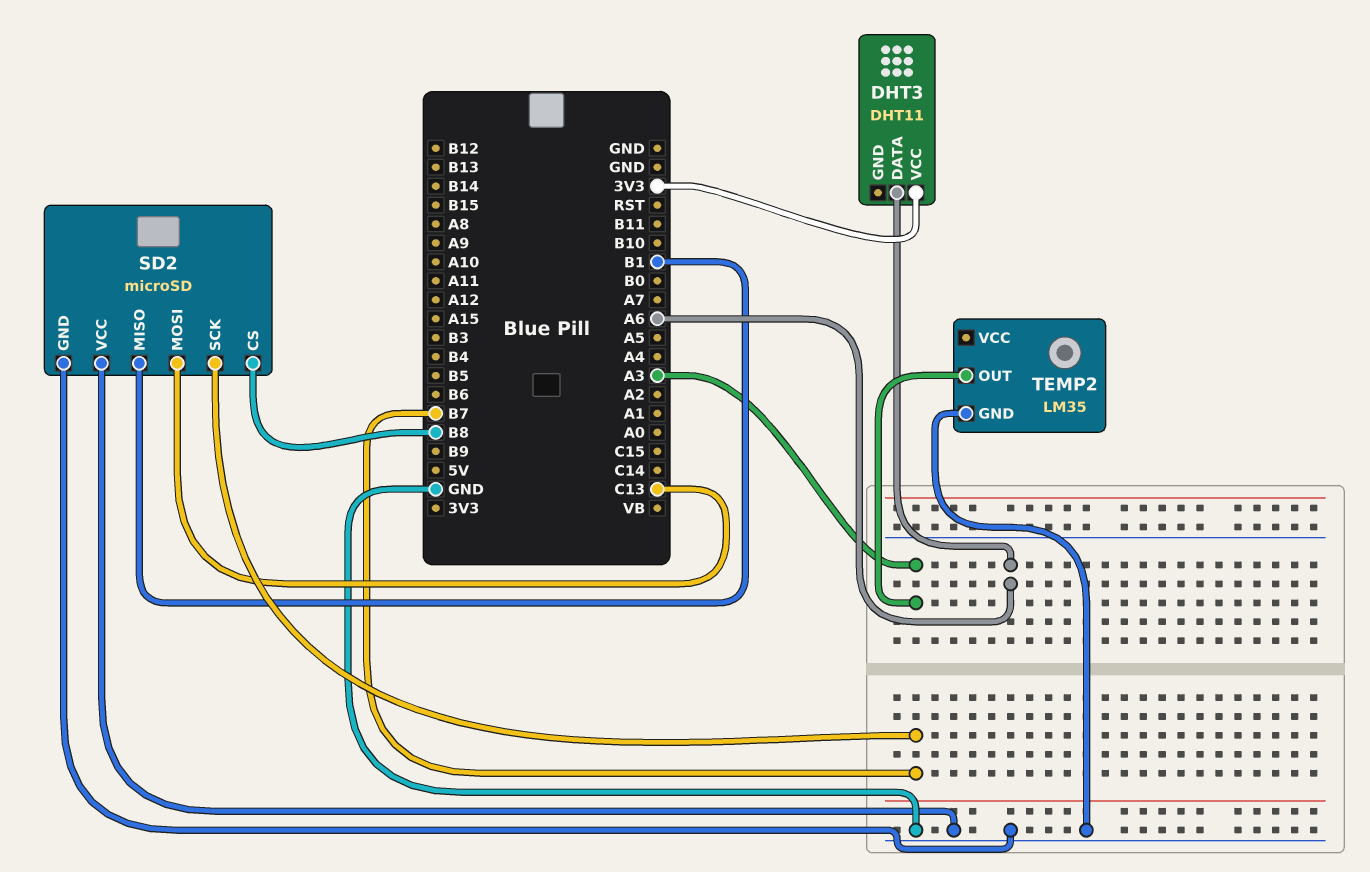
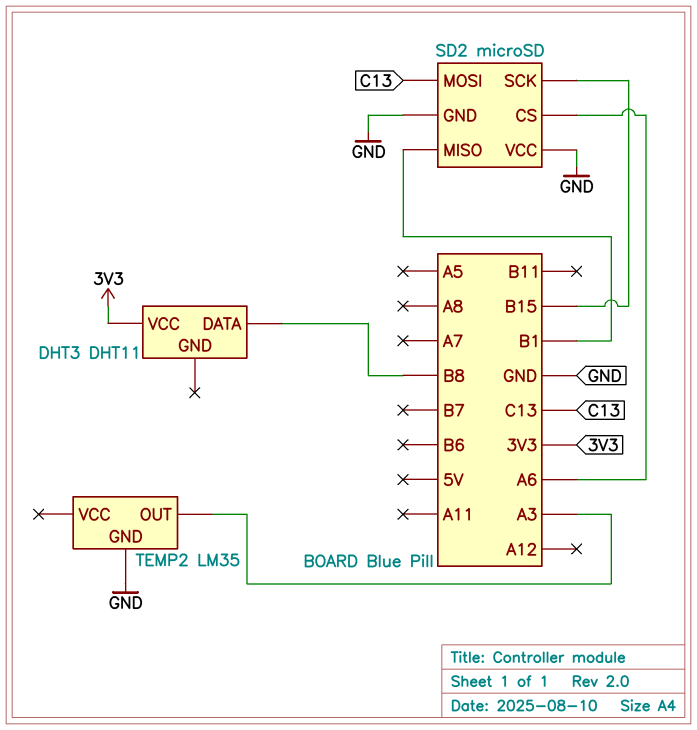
DHT3 pin DATA: A6 -> B8
SD2 pin CS: B8 -> A6
SD2 pin SCK: B7 -> B15

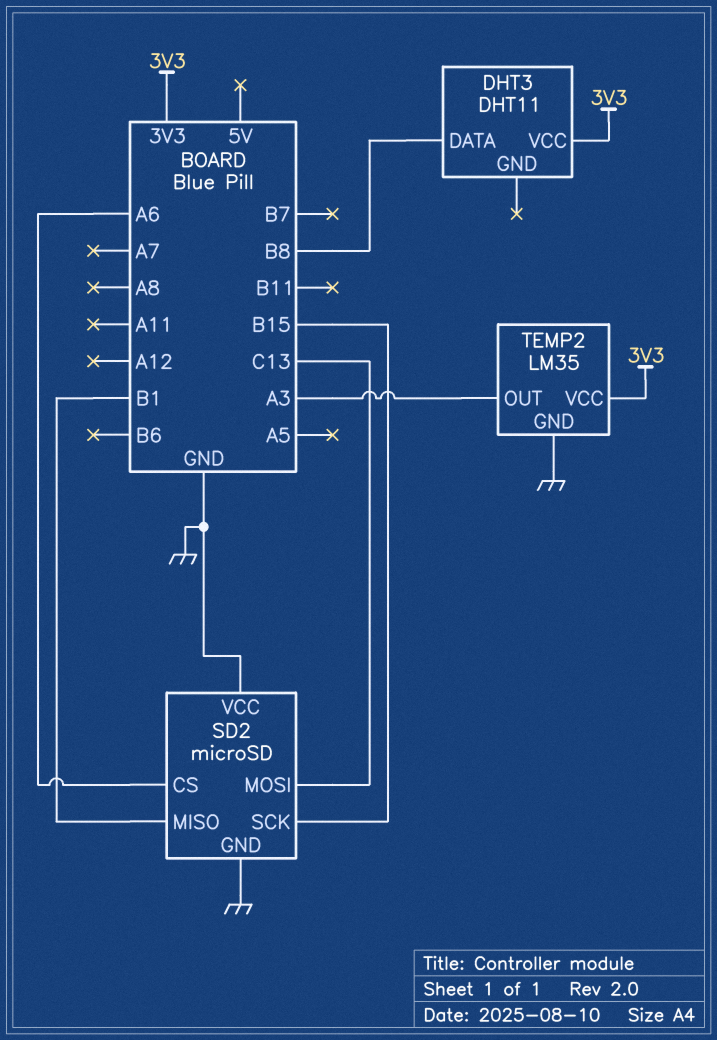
TEMP2 pin VCC: none -> 3V3

